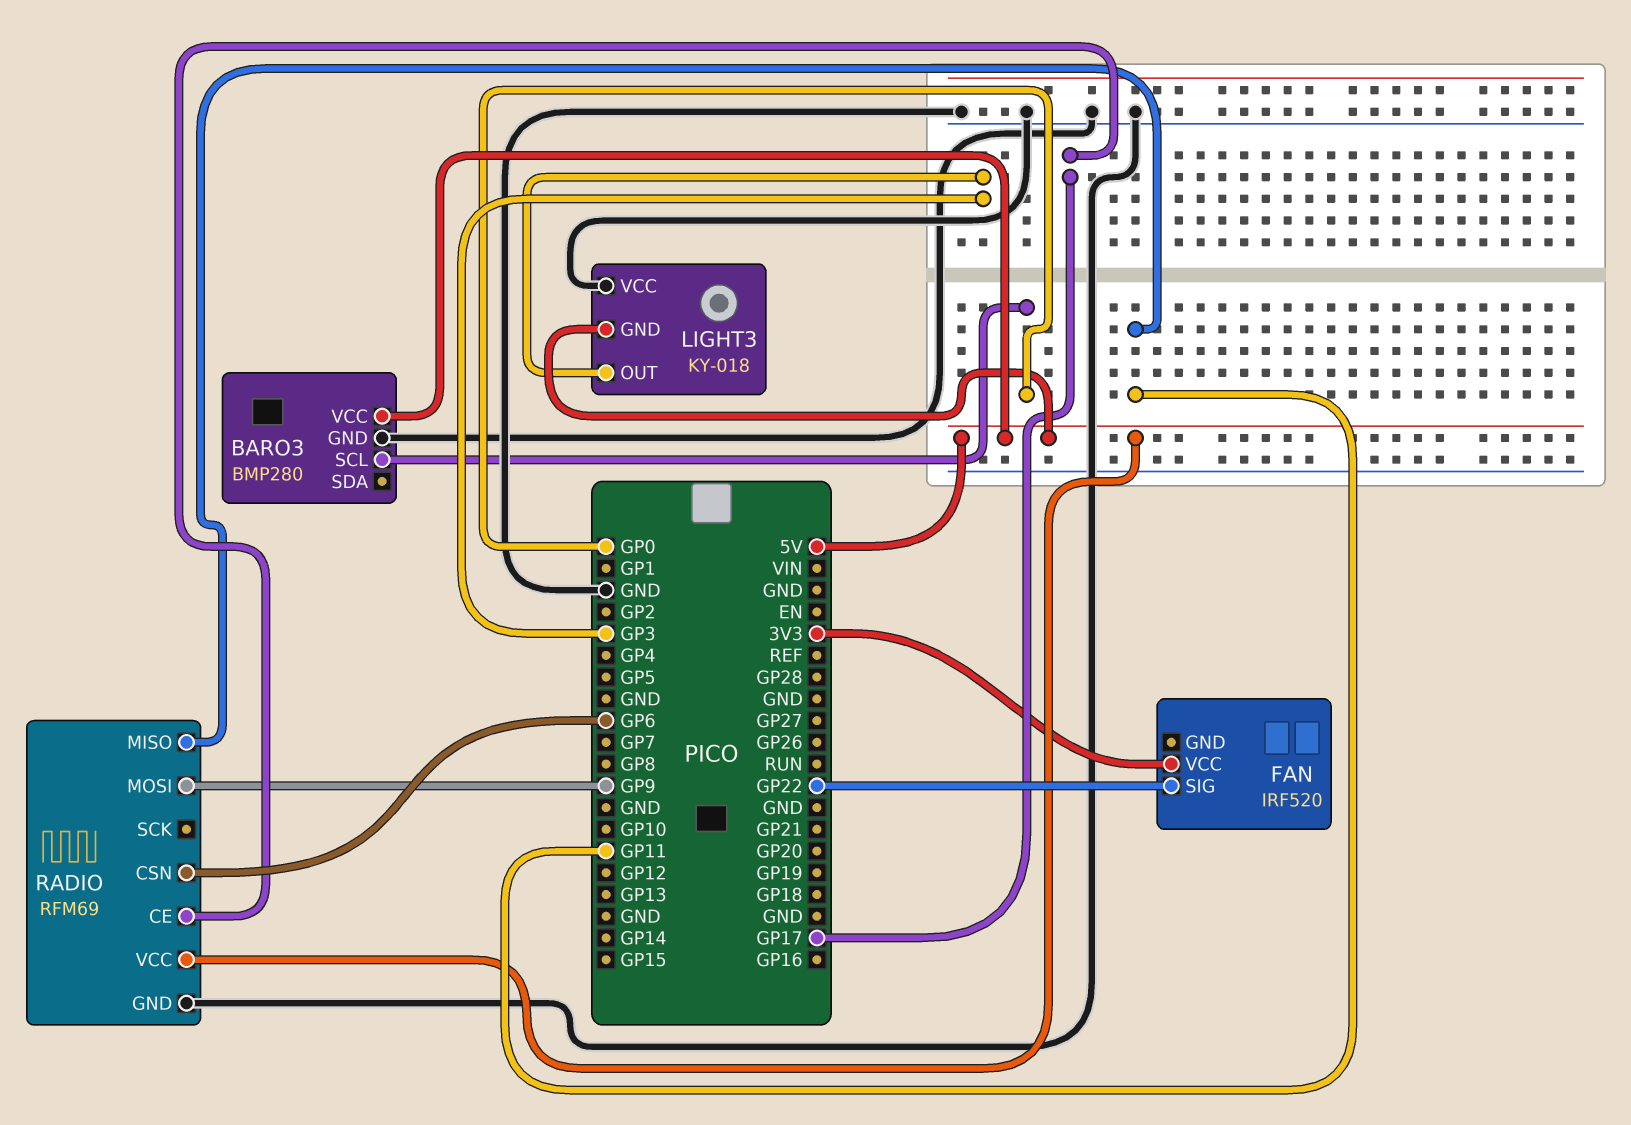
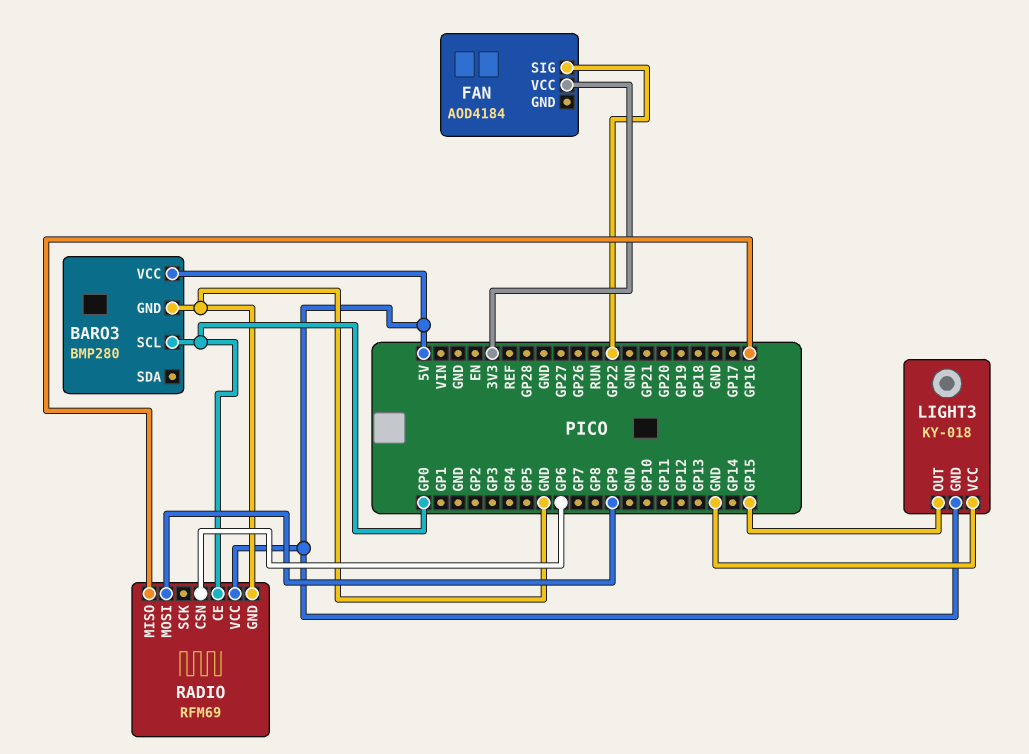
FAN: IRF520 -> AOD4184
LIGHT3 pin OUT: GP3 -> GP15
RADIO pin CE: GP17 -> GP0
RADIO pin MISO: GP11 -> GP16

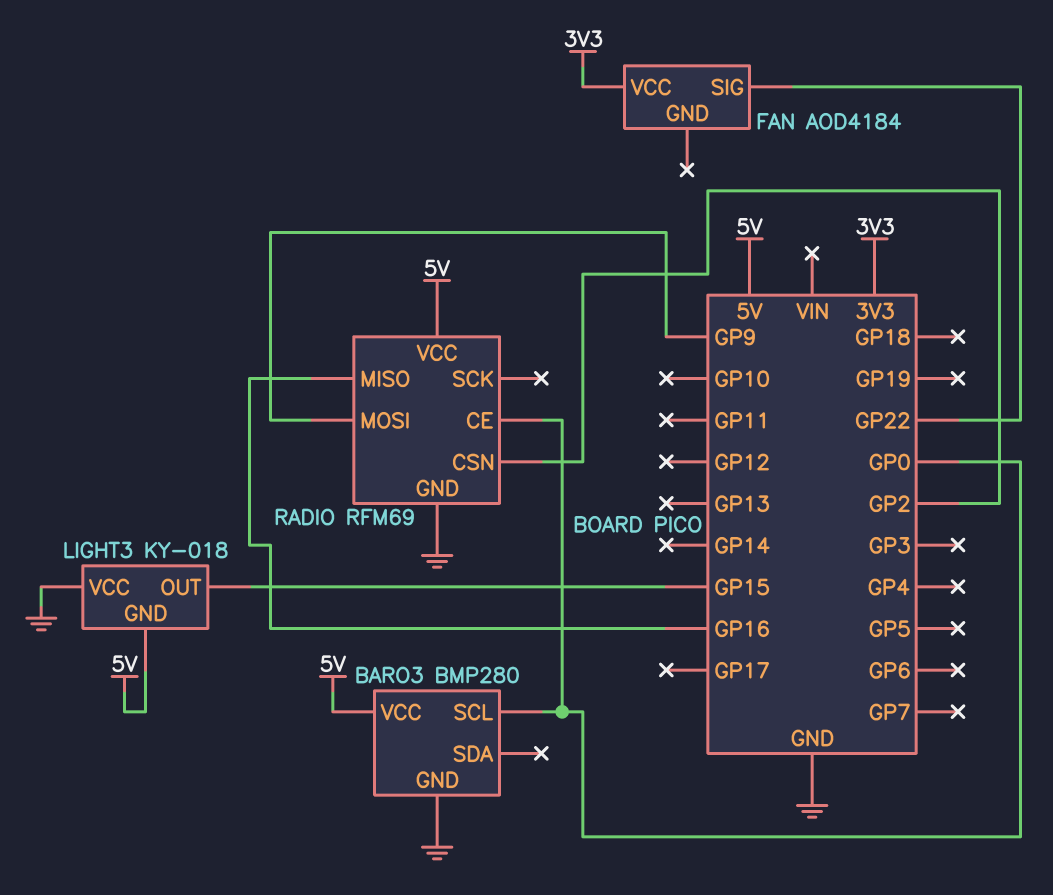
RADIO pin CSN: GP6 -> GP2

